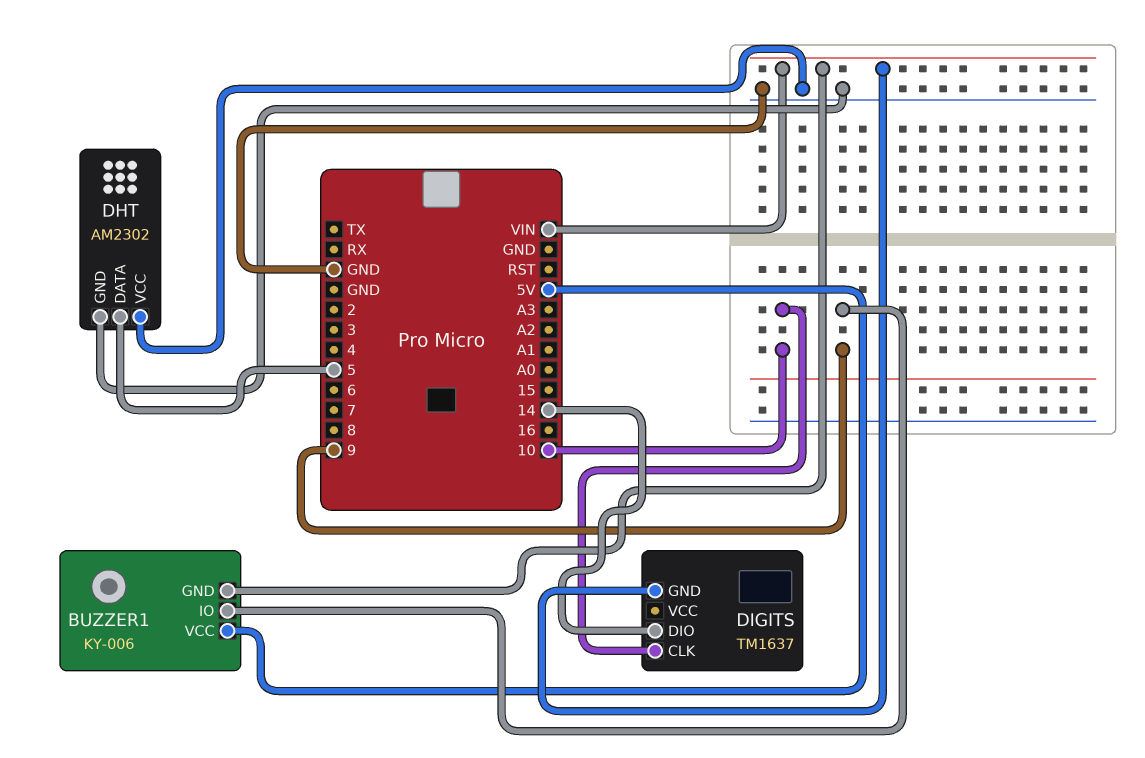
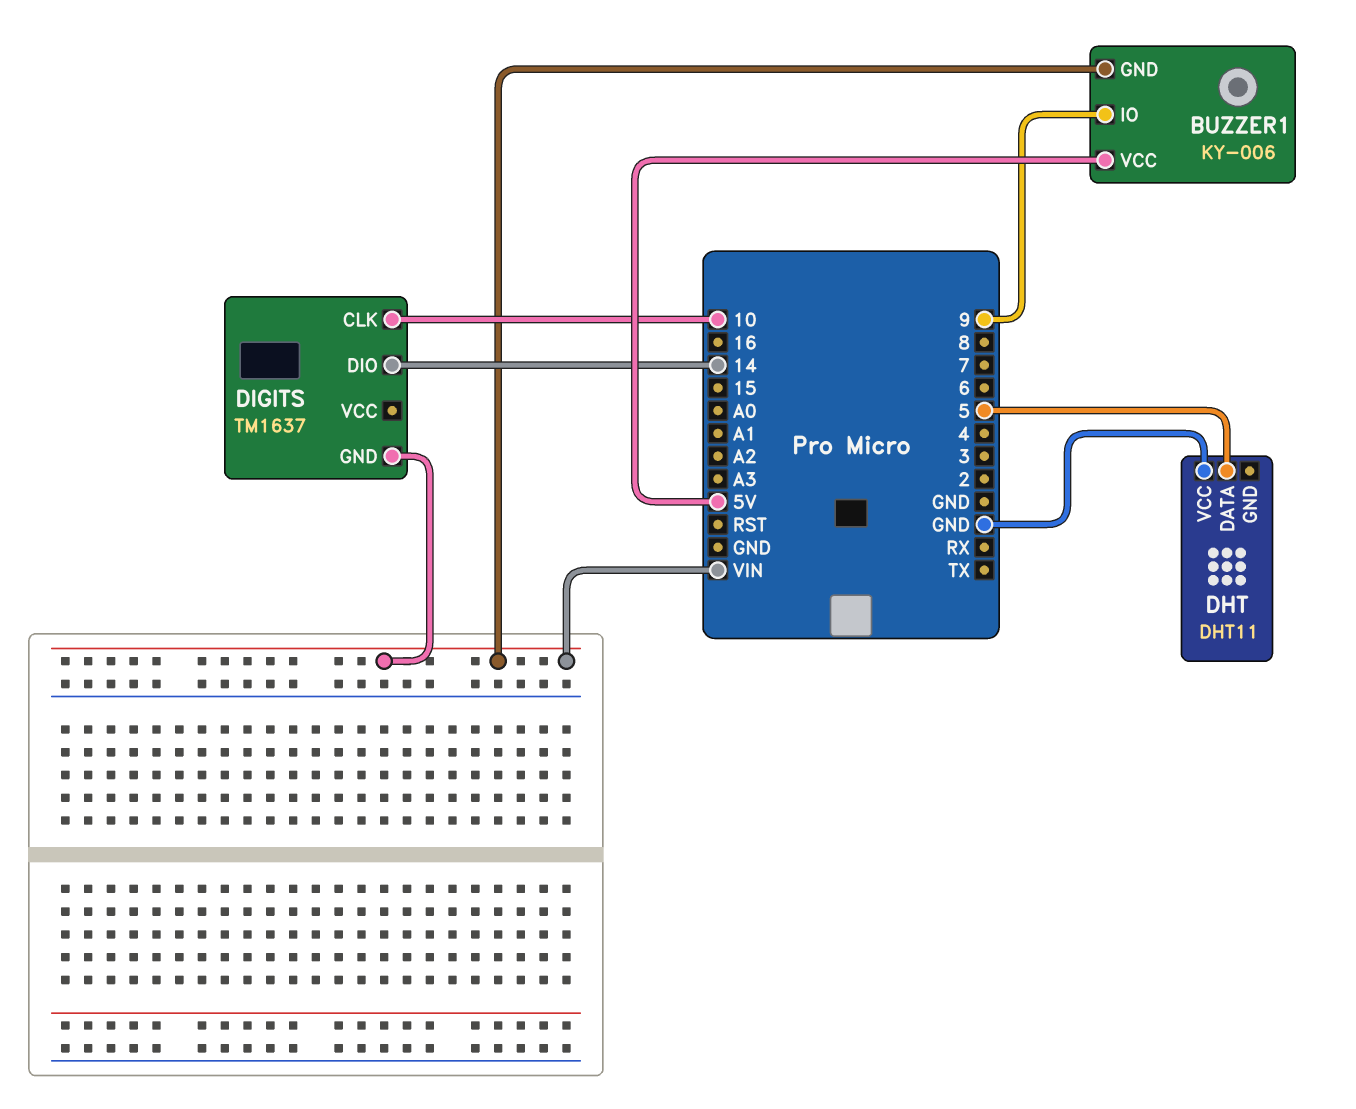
DHT: AM2302 -> DHT11
DHT pin GND: GND -> none

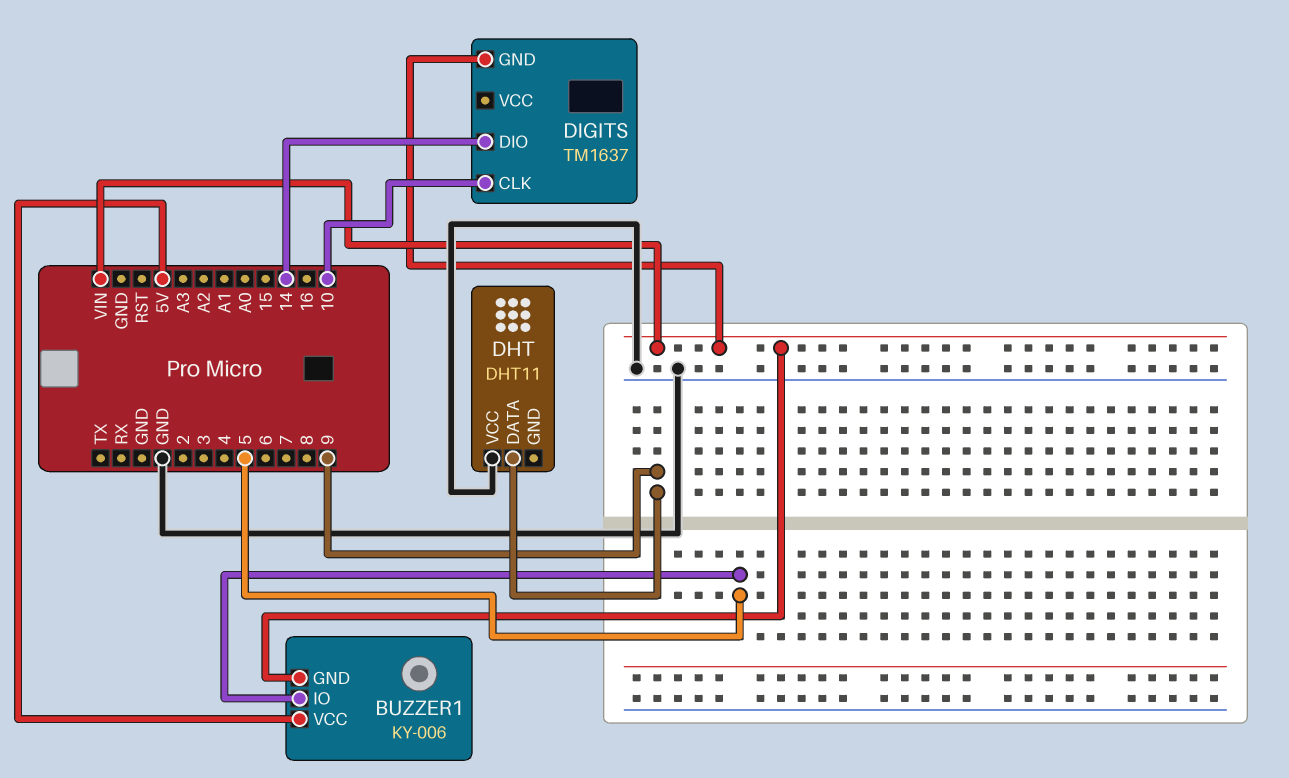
BUZZER1 pin IO: 9 -> 5
DHT pin DATA: 5 -> 9

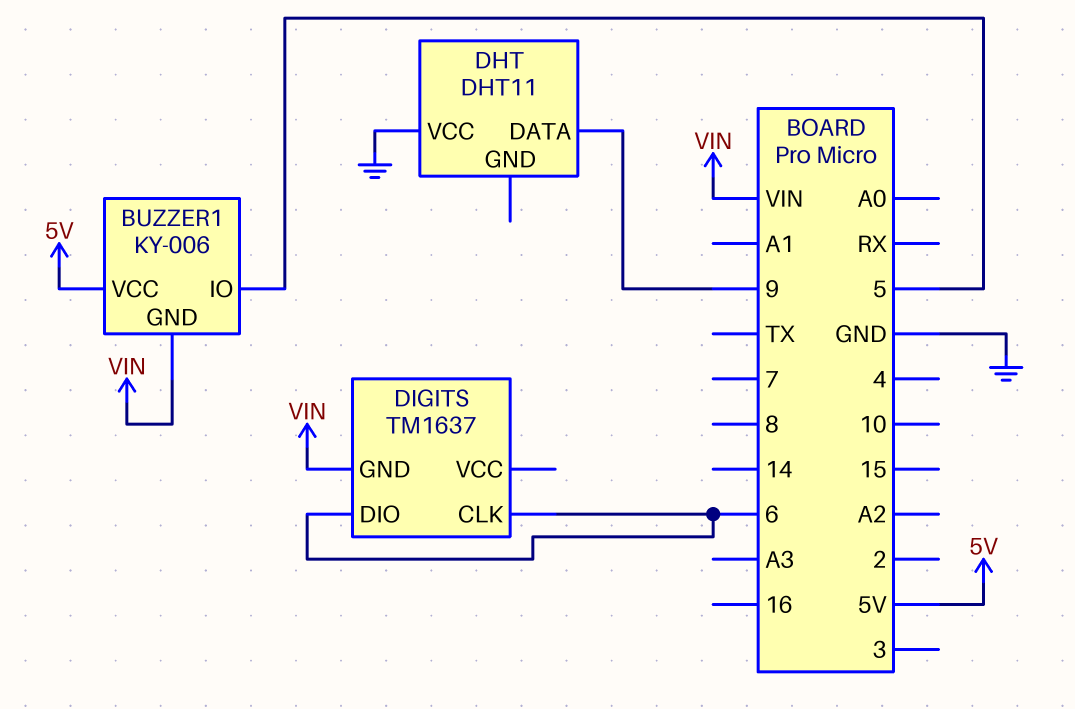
DIGITS pin CLK: 10 -> 6
DIGITS pin DIO: 14 -> 6

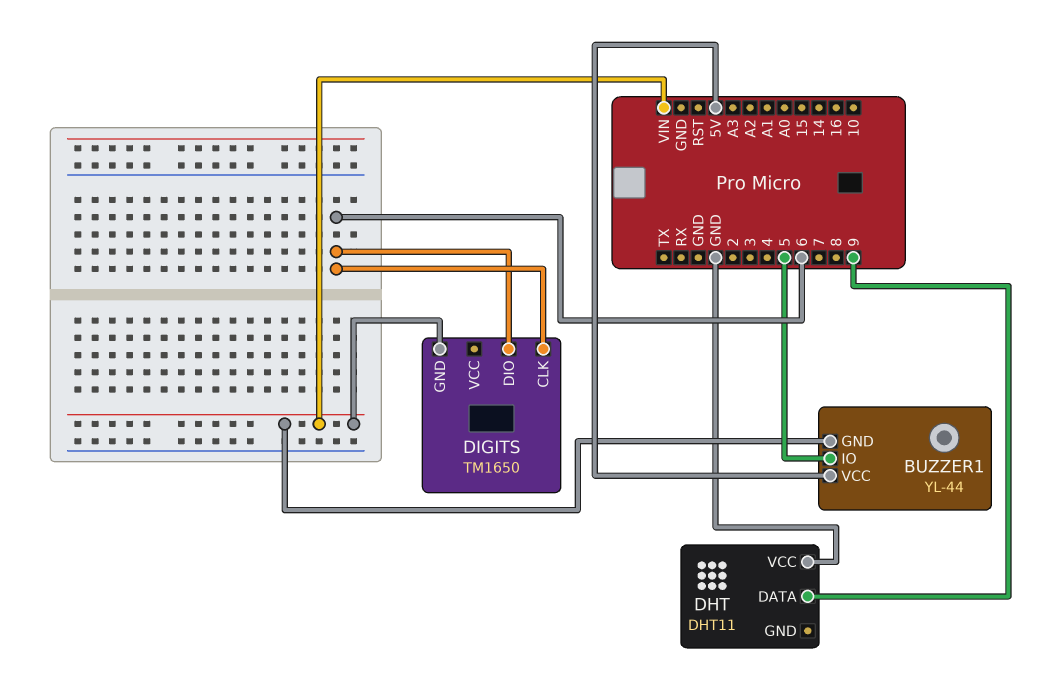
BUZZER1: KY-006 -> YL-44
DIGITS: TM1637 -> TM1650

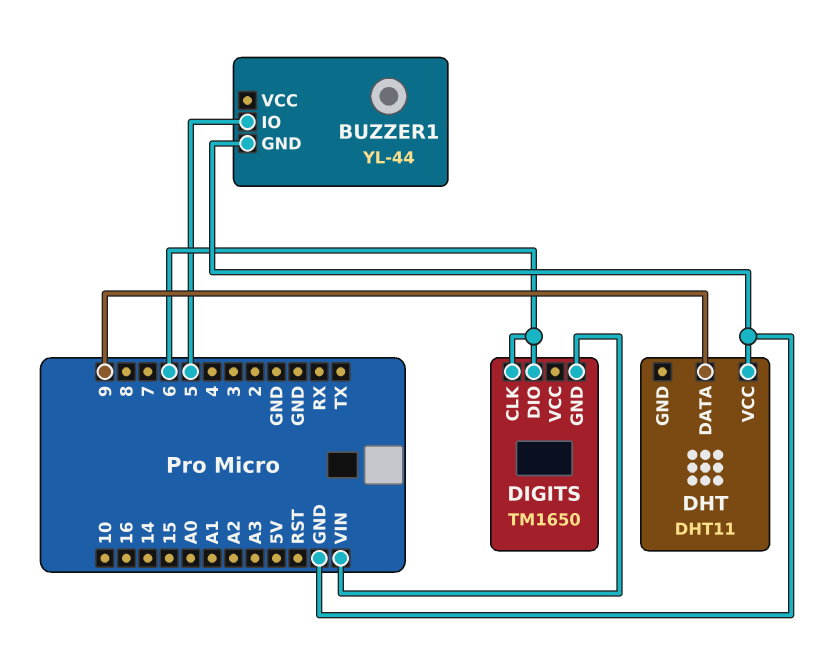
BUZZER1 pin GND: VIN -> GND
BUZZER1 pin VCC: 5V -> none

